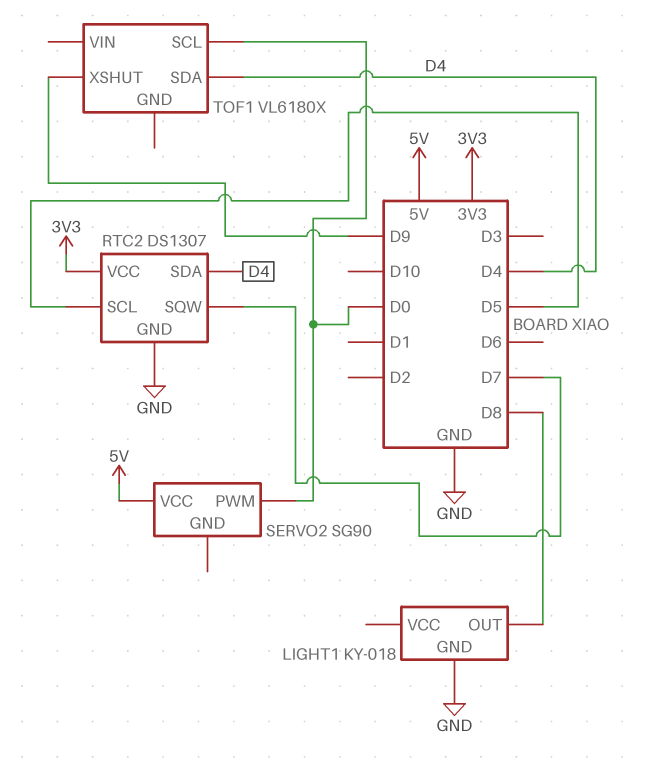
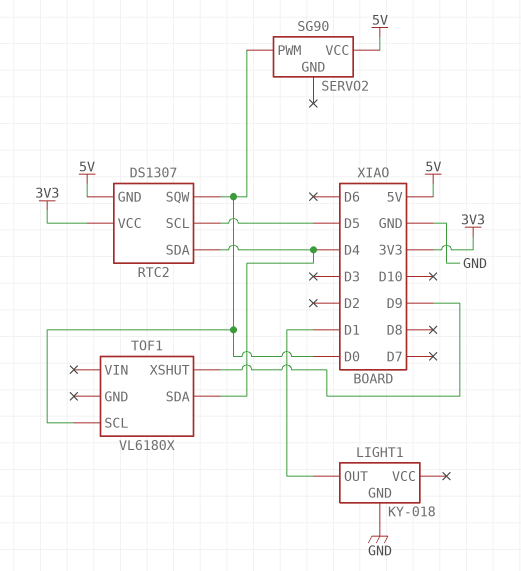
LIGHT1 pin OUT: D8 -> D1
RTC2 pin GND: GND -> 5V
RTC2 pin SQW: D7 -> D0

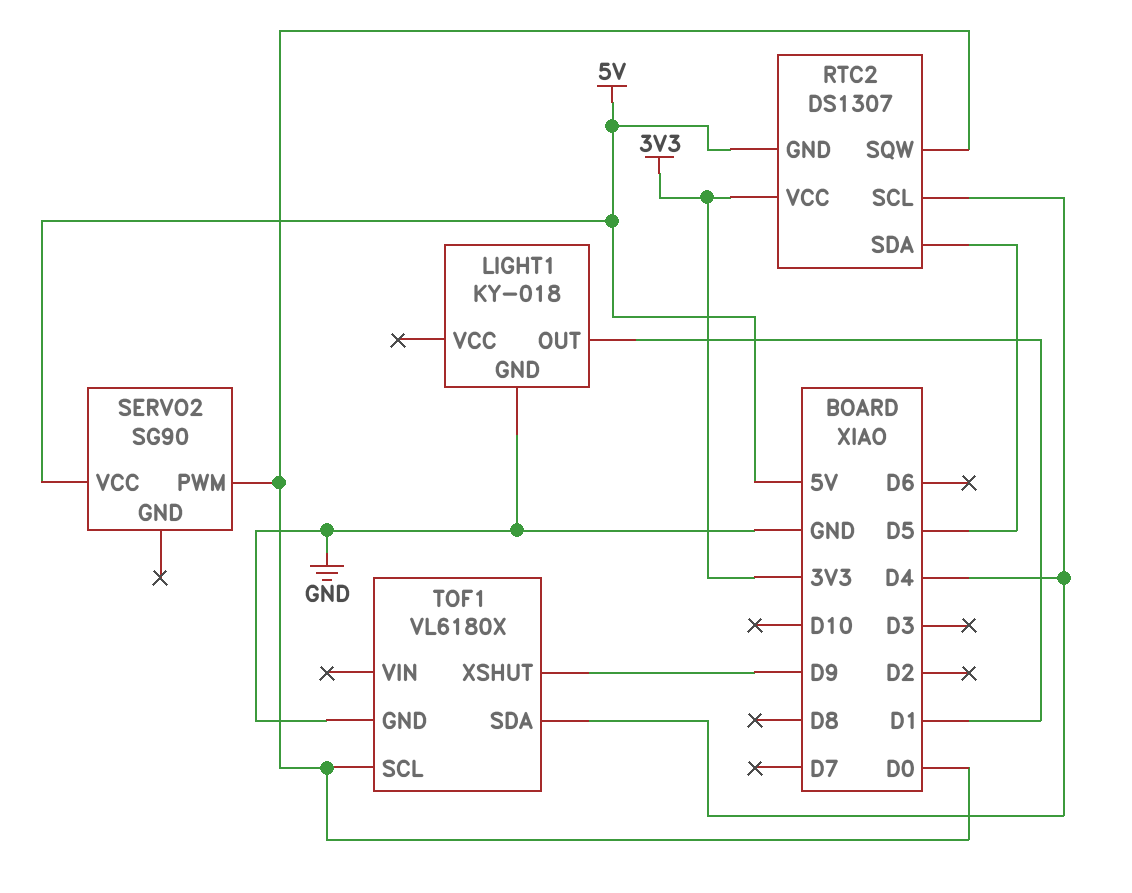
RTC2 pin SCL: D5 -> D4
RTC2 pin SDA: D4 -> D5
TOF1 pin GND: none -> GND

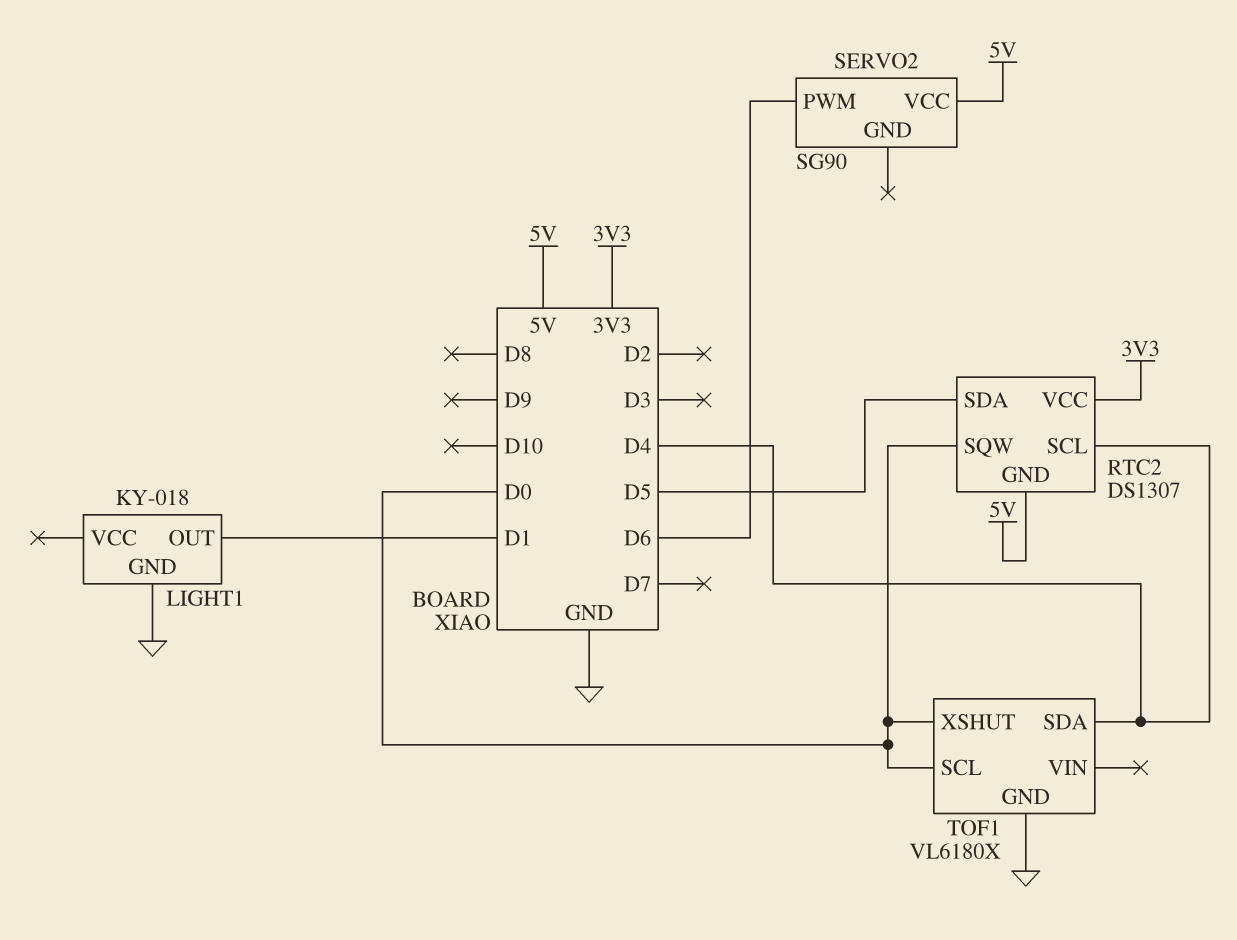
SERVO2 pin PWM: D0 -> D6
TOF1 pin XSHUT: D9 -> D0

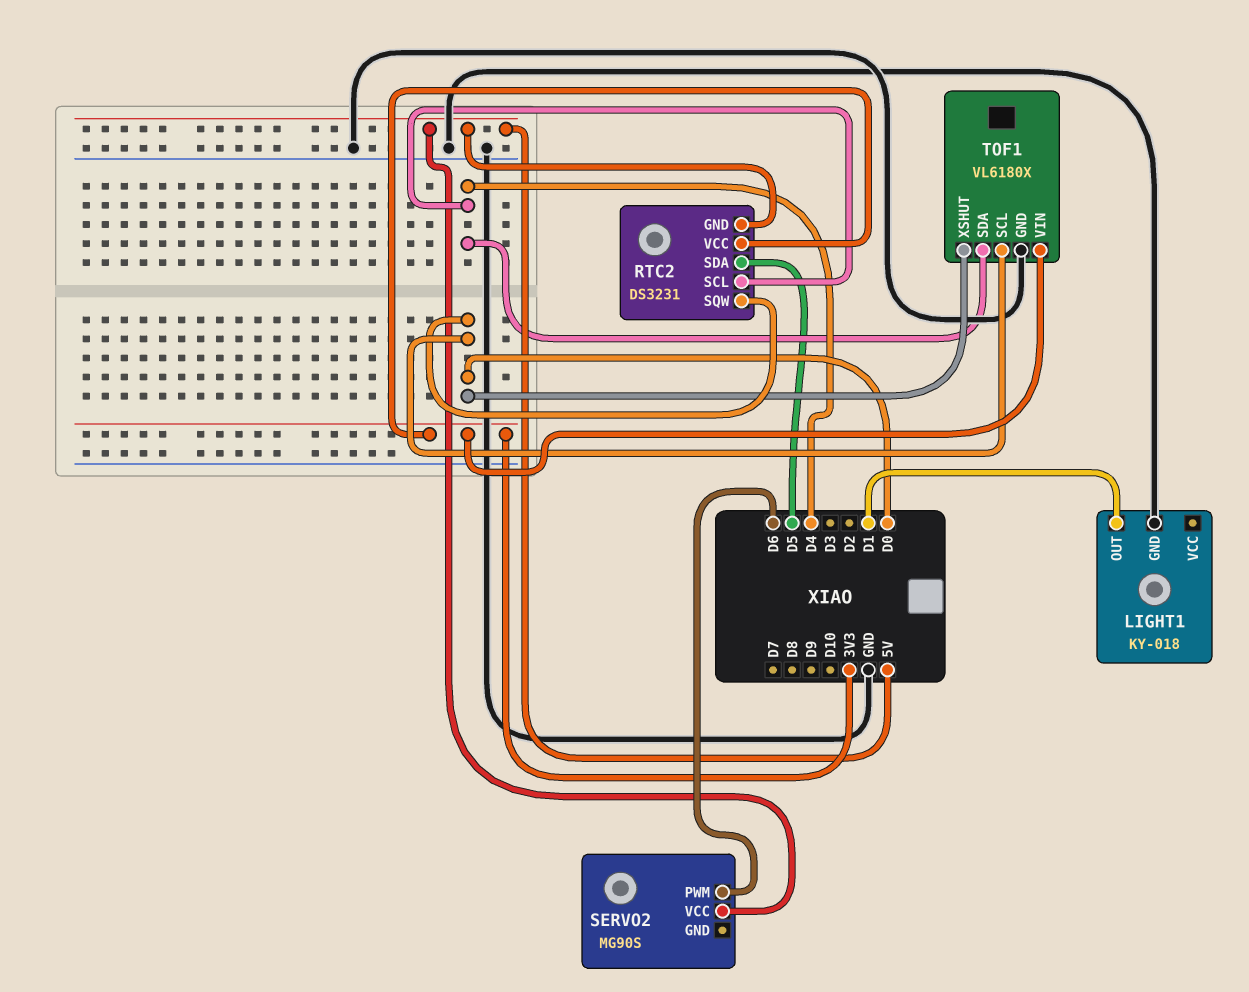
RTC2: DS1307 -> DS3231
SERVO2: SG90 -> MG90S
TOF1 pin VIN: none -> 3V3

